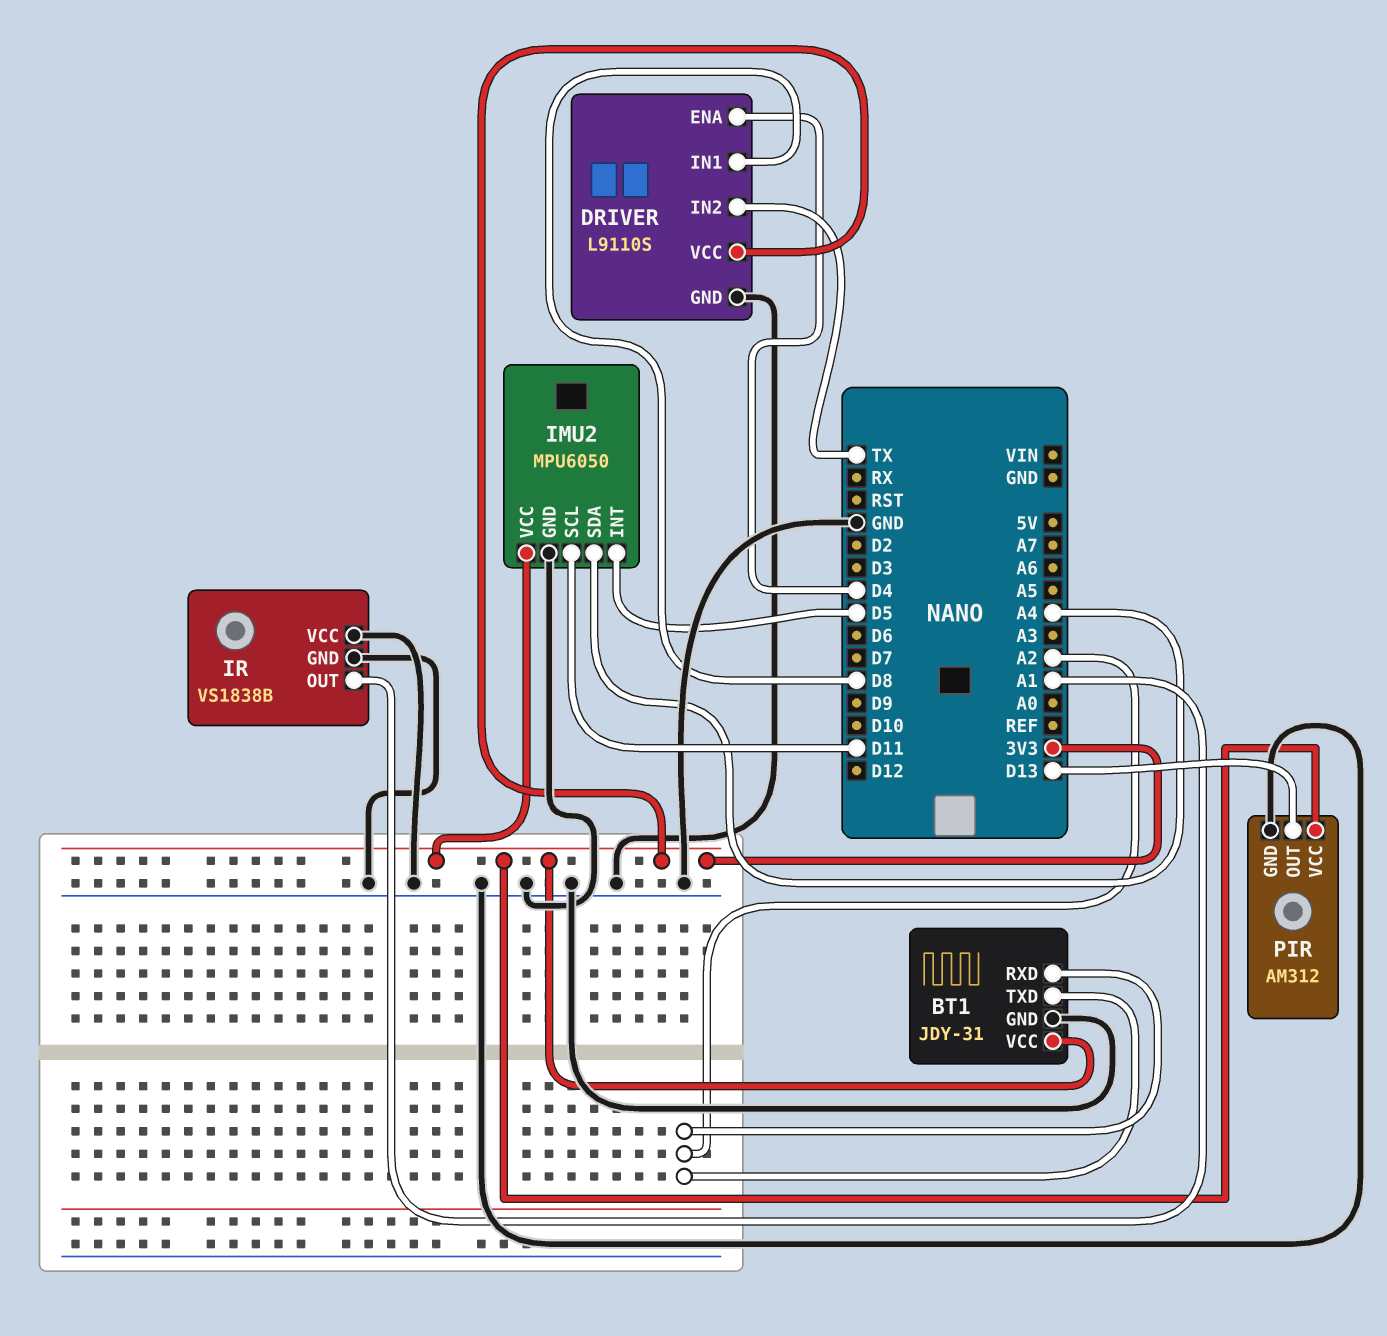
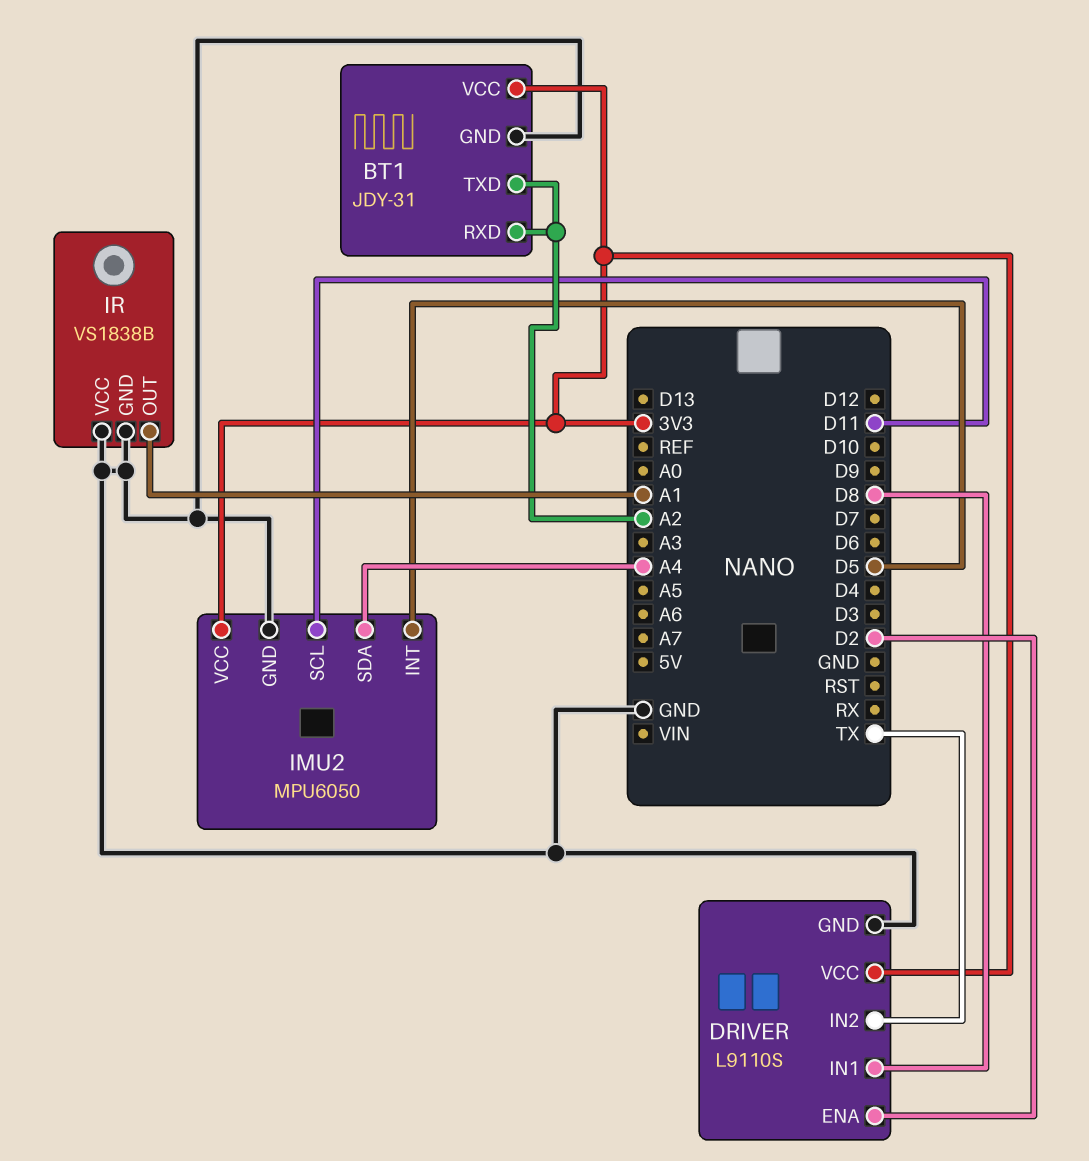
DRIVER pin ENA: D4 -> D2
PIR: AM312 -> none
PIR pin GND: GND -> none
PIR pin OUT: D13 -> none
PIR pin VCC: 3V3 -> none

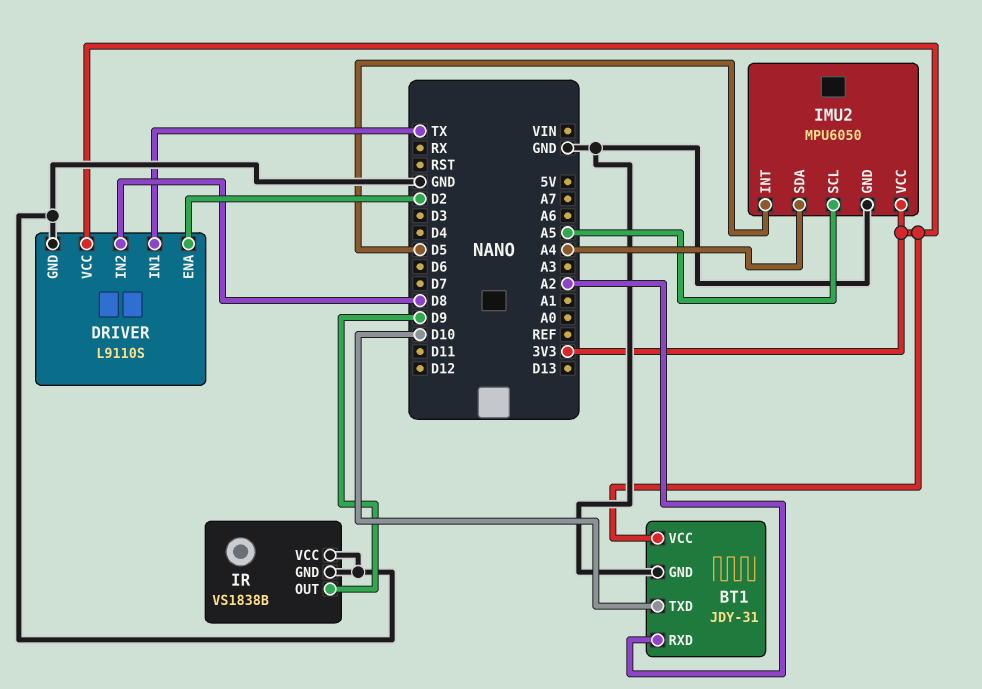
BT1 pin TXD: A2 -> D10
DRIVER pin IN1: D8 -> TX
DRIVER pin IN2: TX -> D8
IMU2 pin SCL: D11 -> A5
IR pin OUT: A1 -> D9

